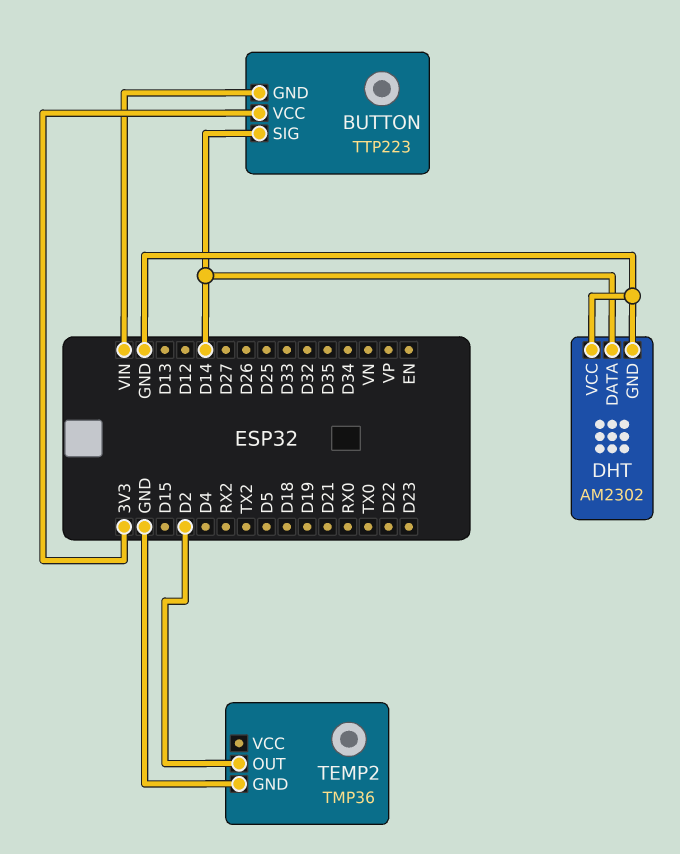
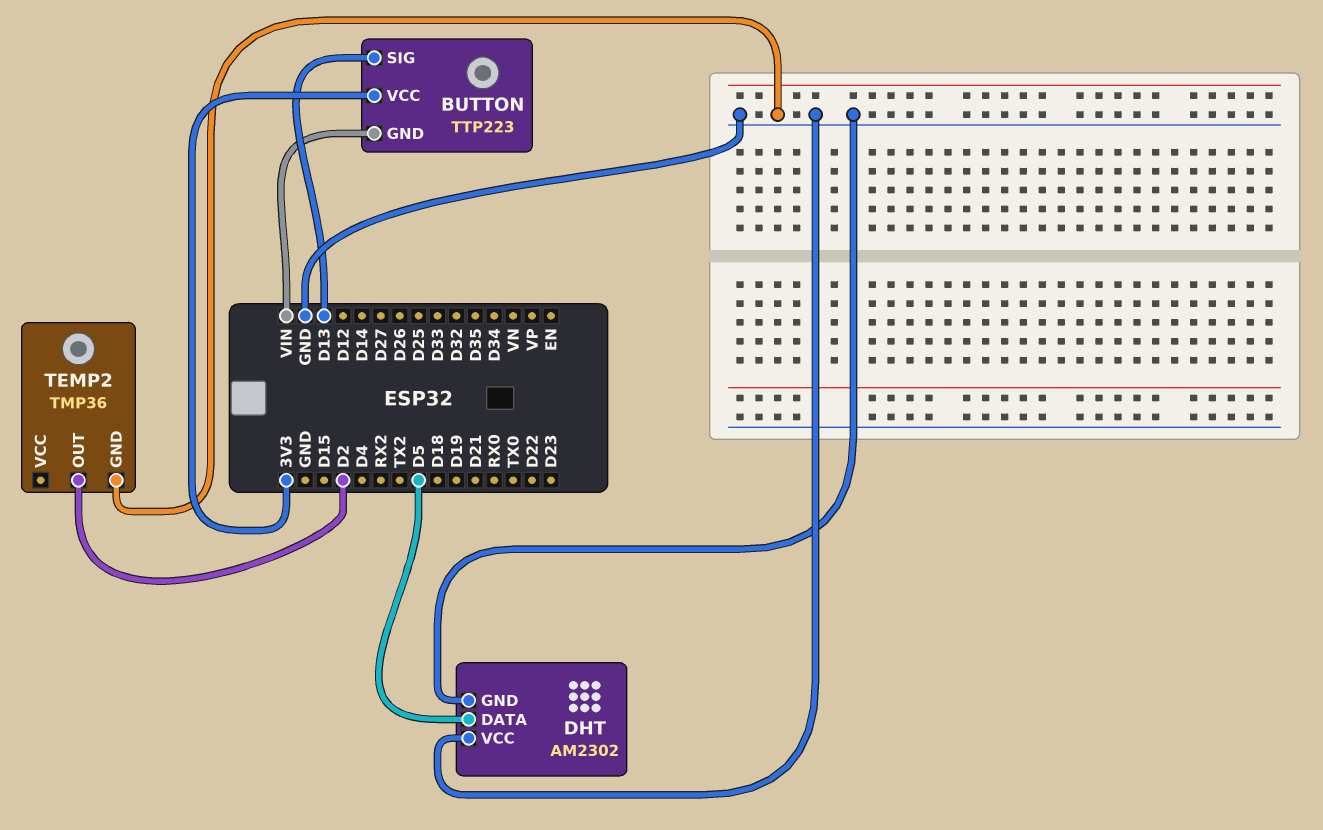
BUTTON pin SIG: D14 -> D13
DHT pin DATA: D14 -> D5

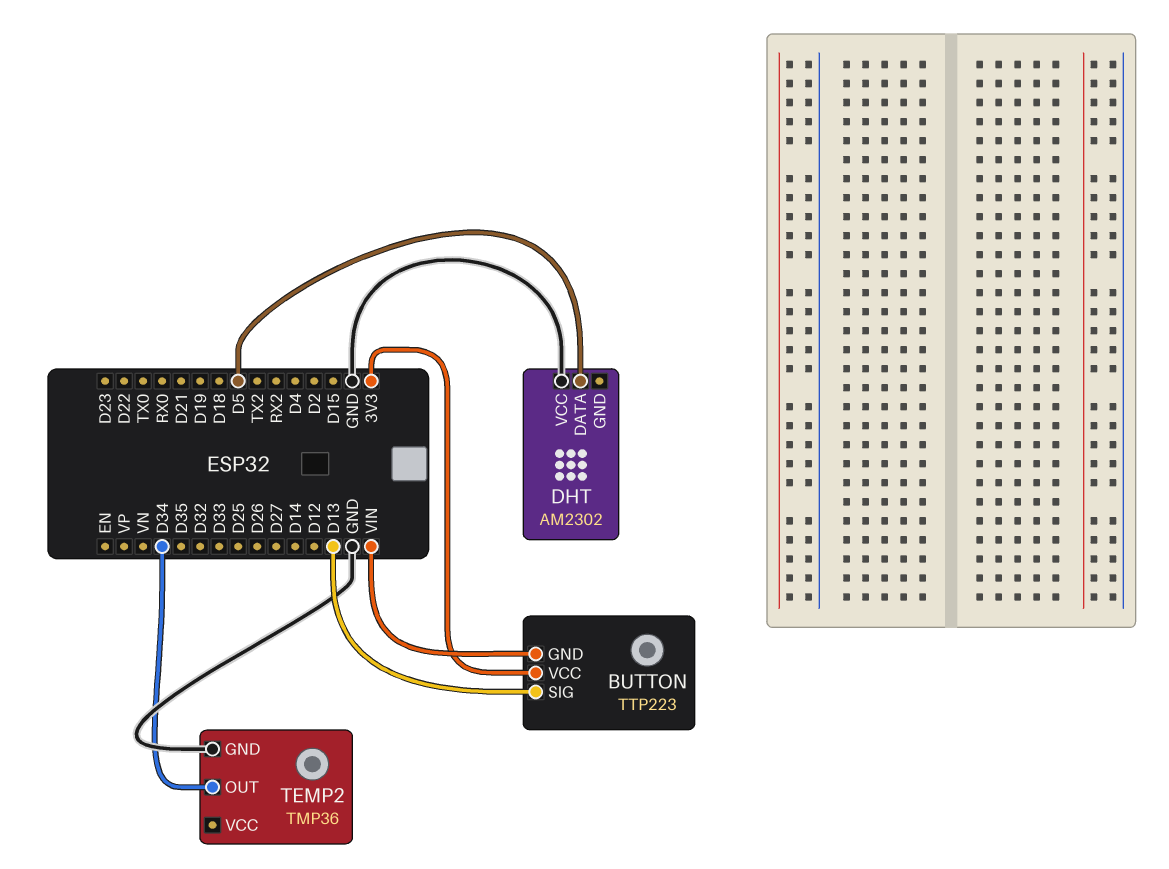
DHT pin GND: GND -> none
TEMP2 pin OUT: D2 -> D34

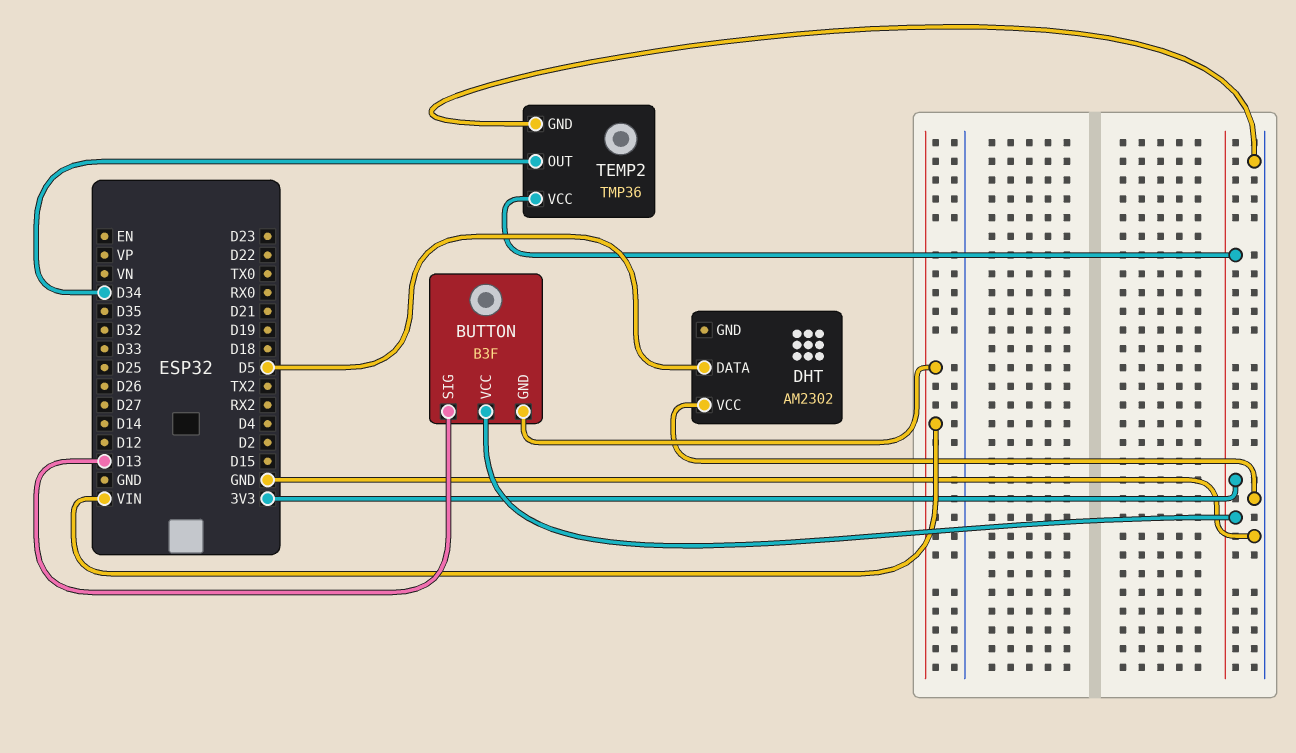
BUTTON: TTP223 -> B3F
TEMP2 pin VCC: none -> 3V3

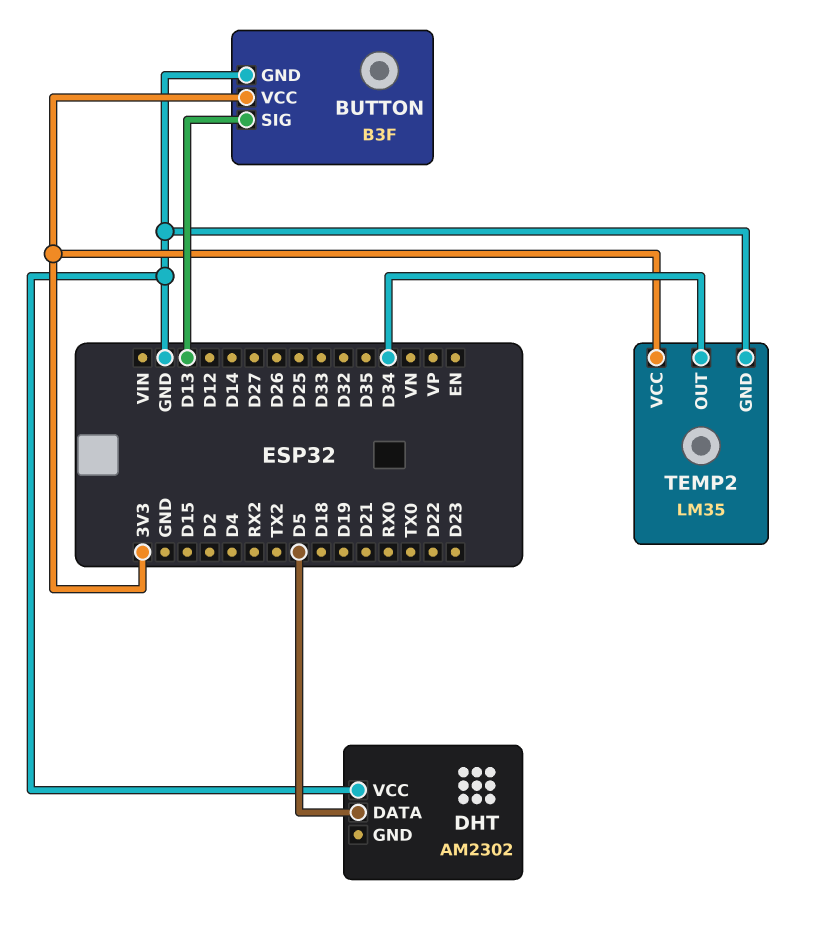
BUTTON pin GND: VIN -> GND
TEMP2: TMP36 -> LM35

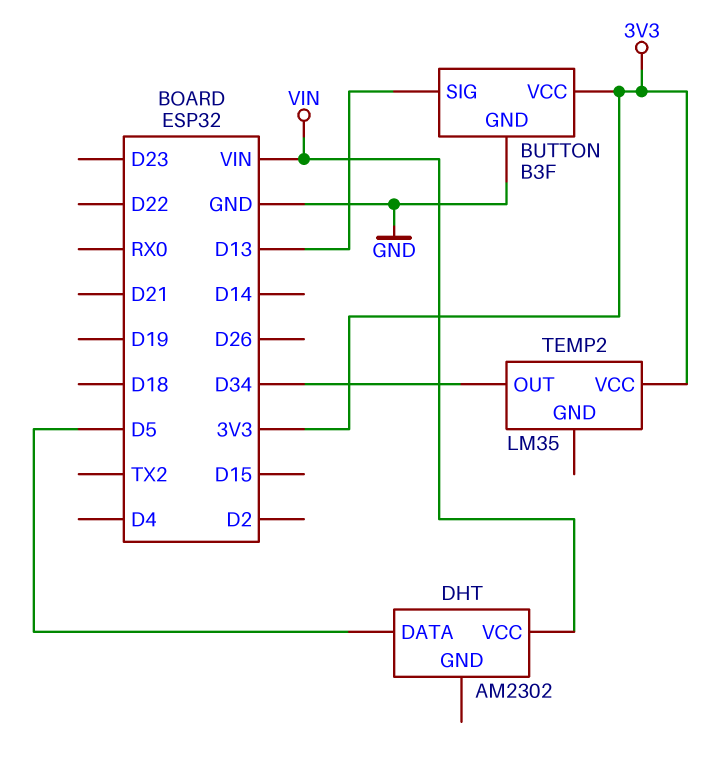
DHT pin VCC: GND -> VIN
TEMP2 pin GND: GND -> none

